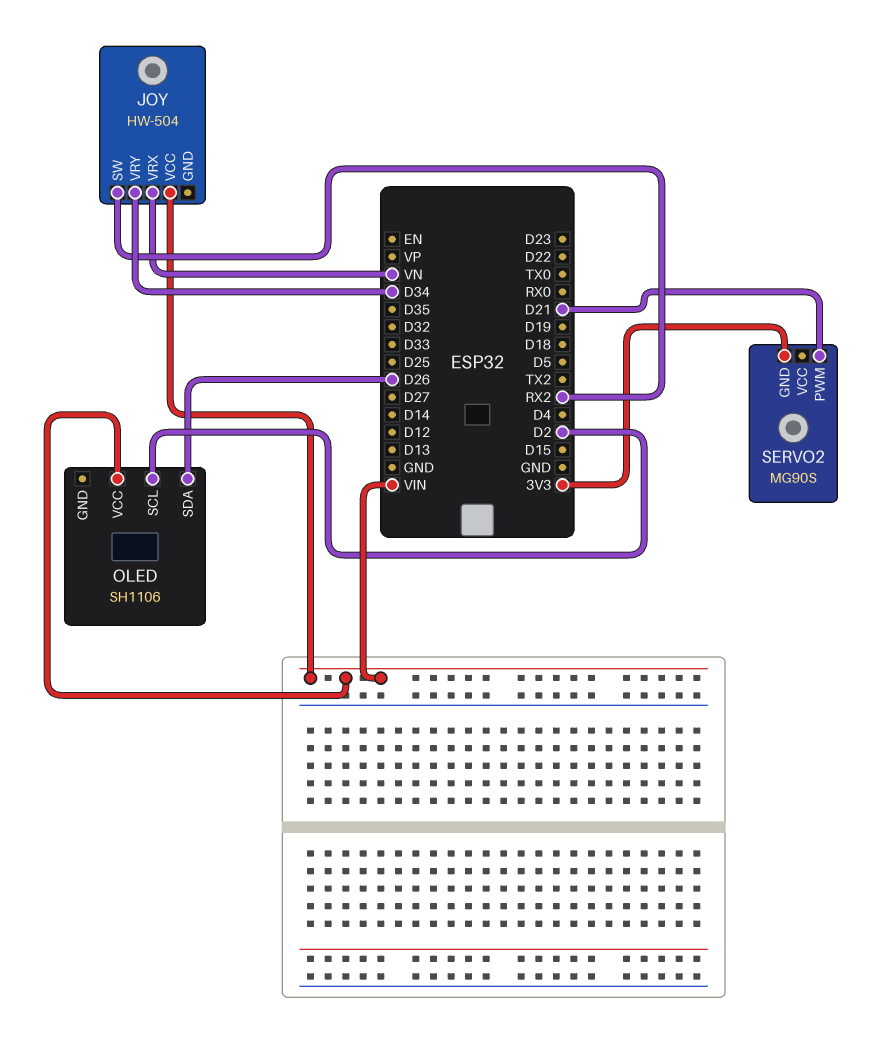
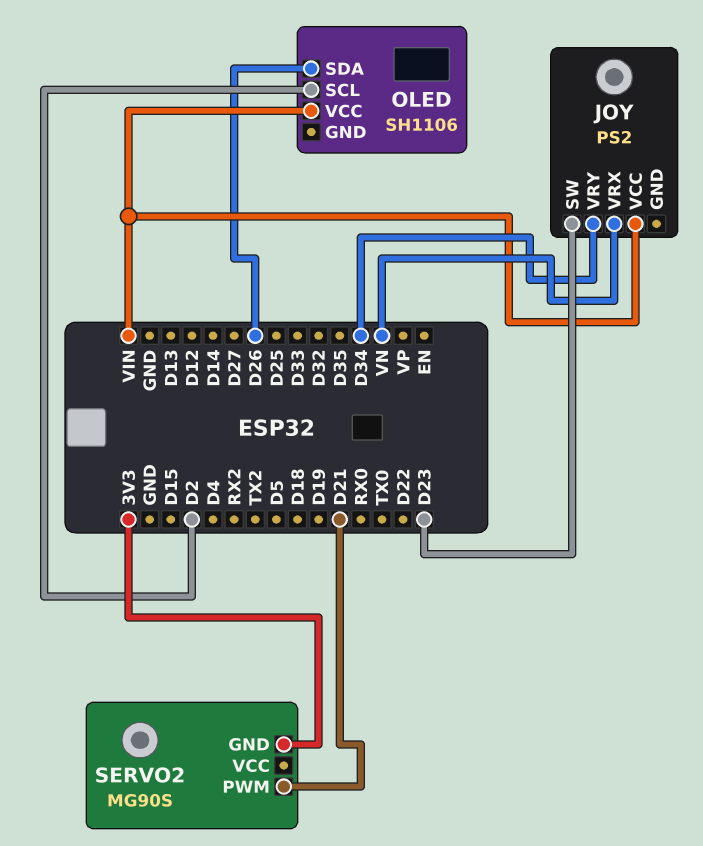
JOY: HW-504 -> PS2
JOY pin SW: RX2 -> D23

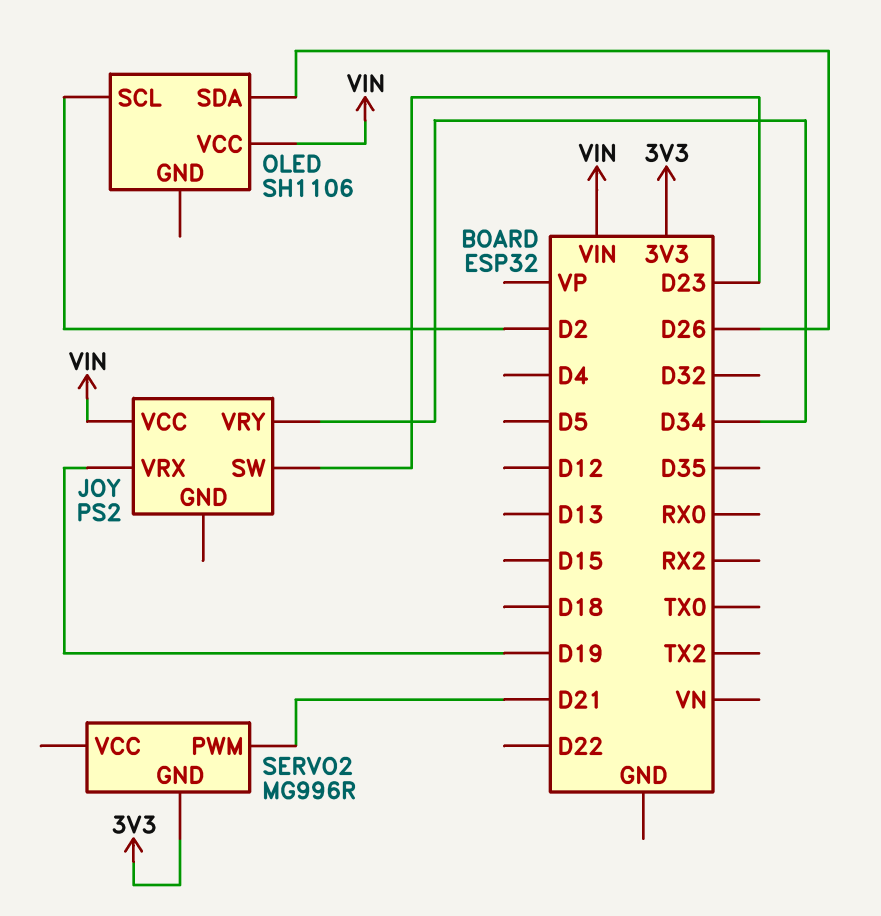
JOY pin VRX: VN -> D19
SERVO2: MG90S -> MG996R

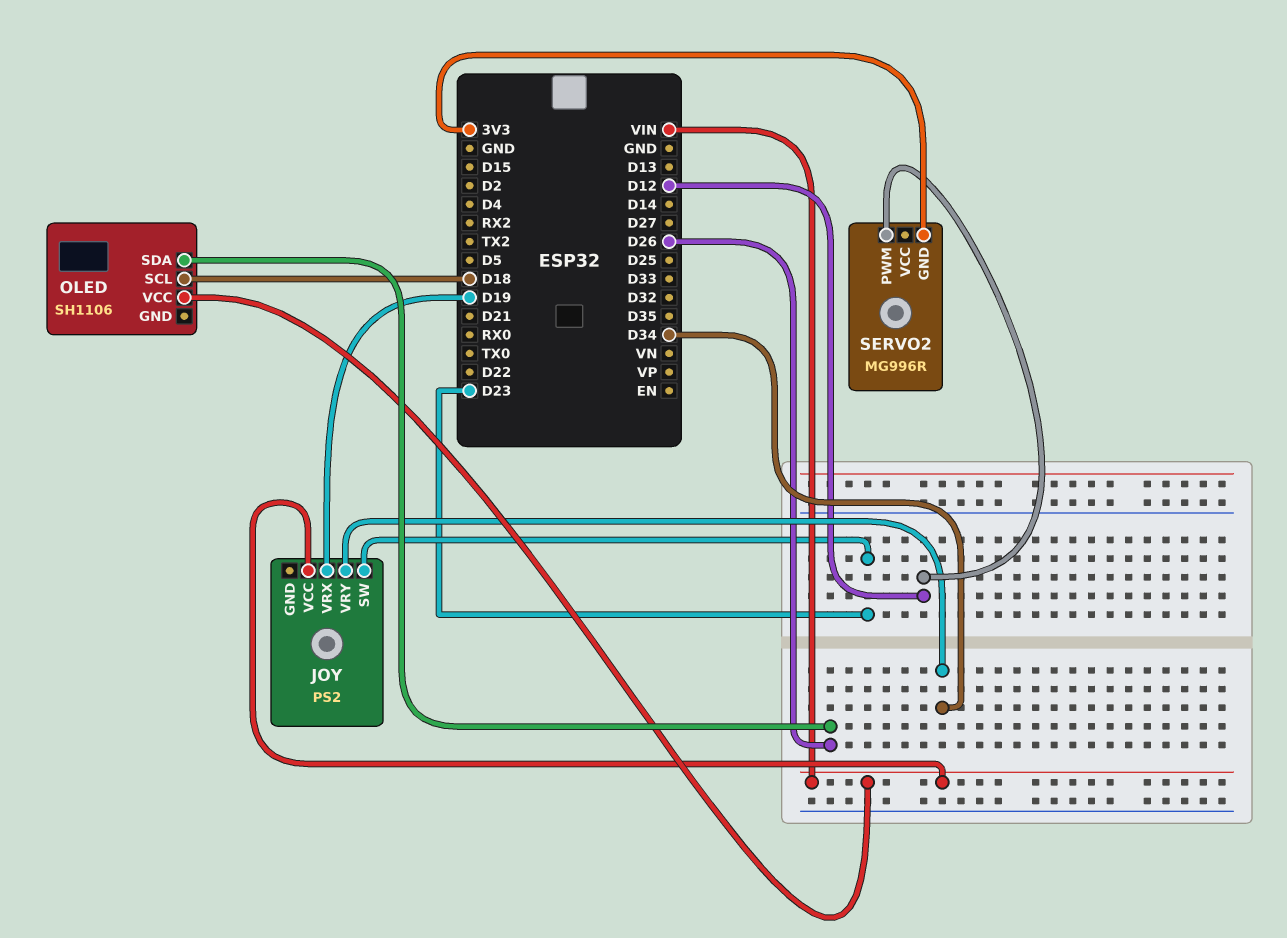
OLED pin SCL: D2 -> D18
SERVO2 pin PWM: D21 -> D12

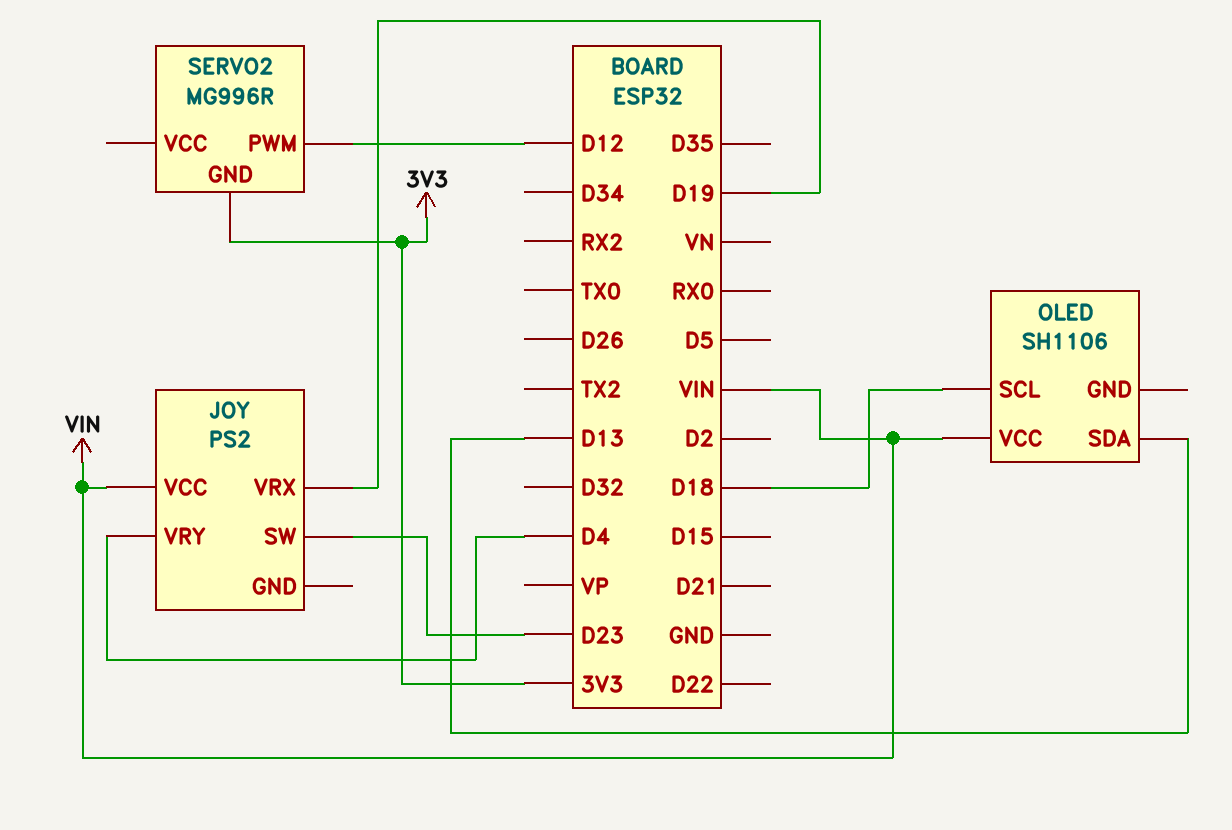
JOY pin VRY: D34 -> D4
OLED pin SDA: D26 -> D13

